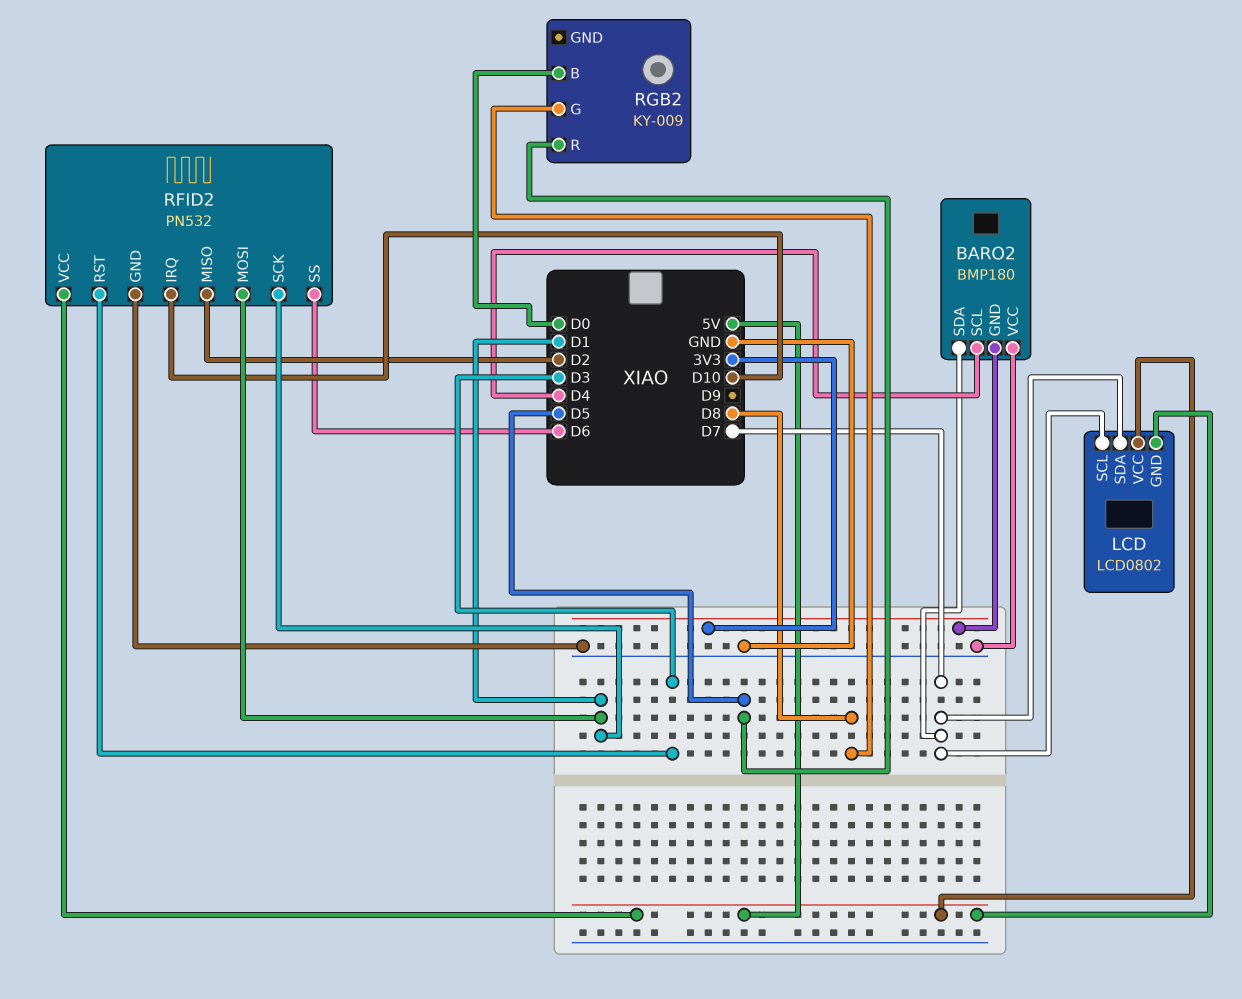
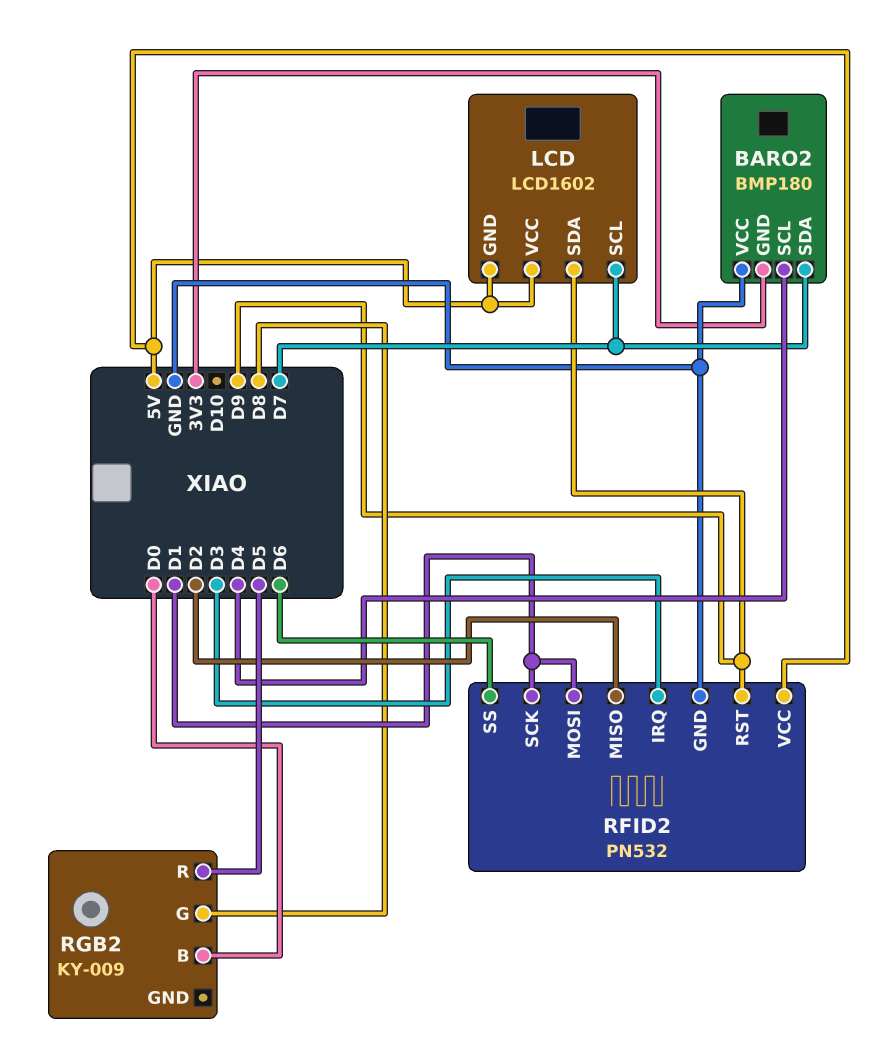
LCD: LCD0802 -> LCD1602
LCD pin SDA: D7 -> D9
RFID2 pin IRQ: D10 -> D3
RFID2 pin RST: D3 -> D9

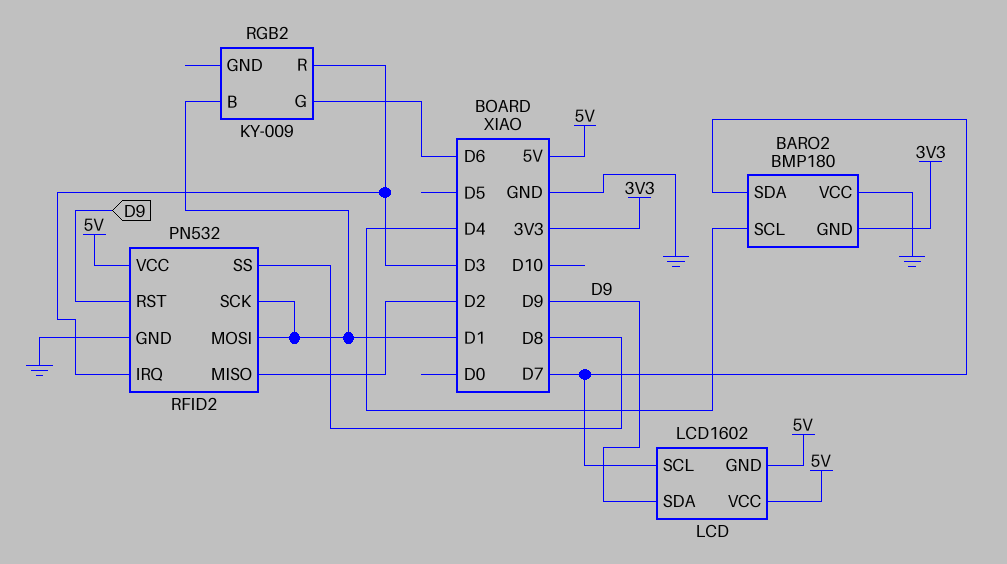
RFID2 pin SS: D6 -> D8
RGB2 pin B: D0 -> D1
RGB2 pin G: D8 -> D6
RGB2 pin R: D5 -> D3

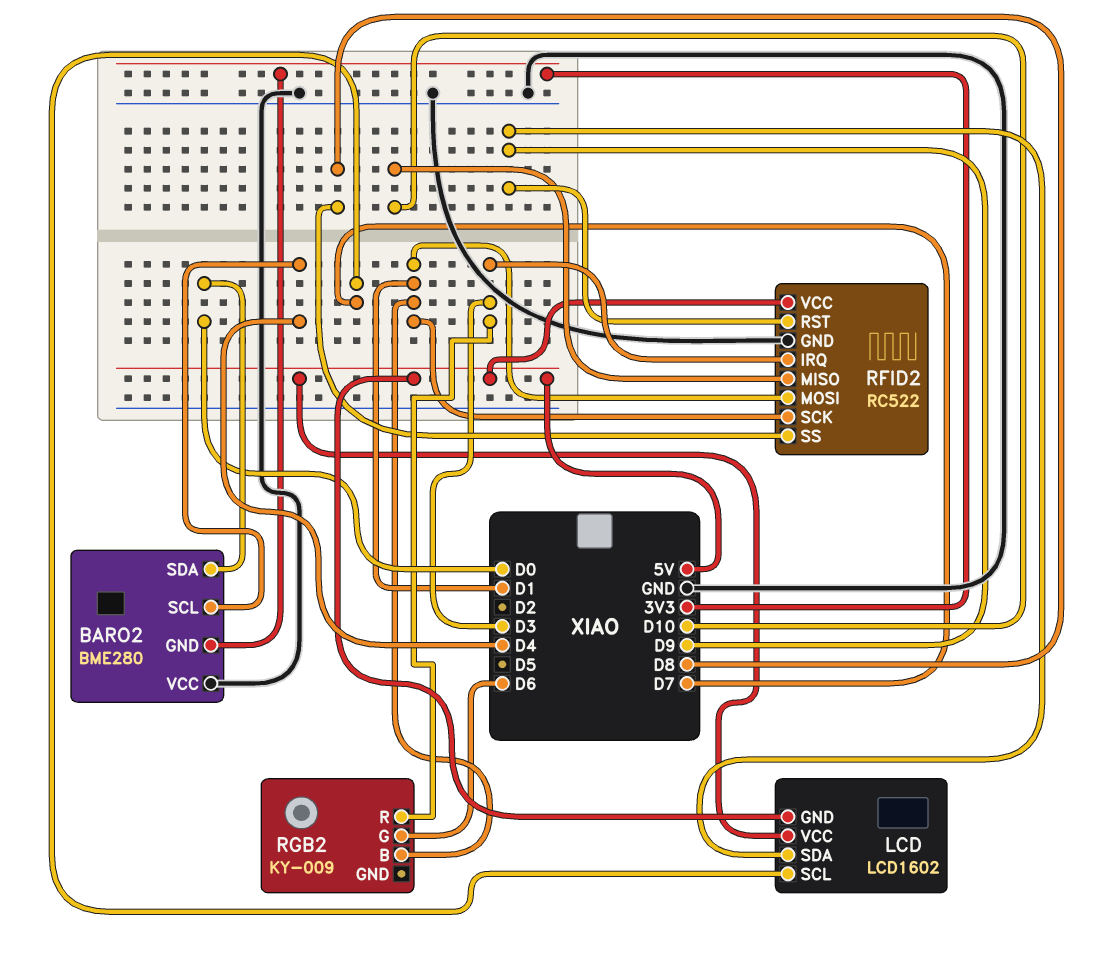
BARO2: BMP180 -> BME280
BARO2 pin SDA: D7 -> D0
RFID2: PN532 -> RC522
RFID2 pin MISO: D2 -> D10

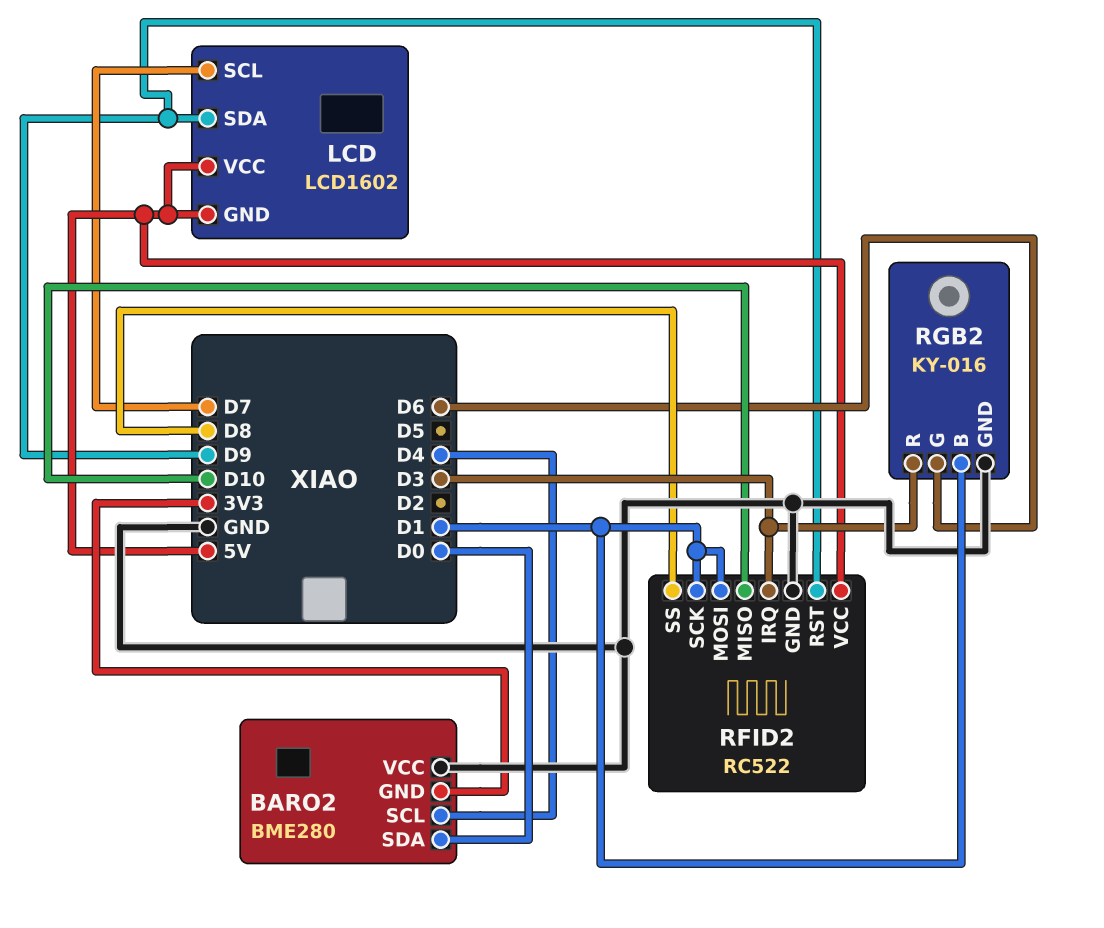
RGB2: KY-009 -> KY-016
RGB2 pin GND: none -> GND

